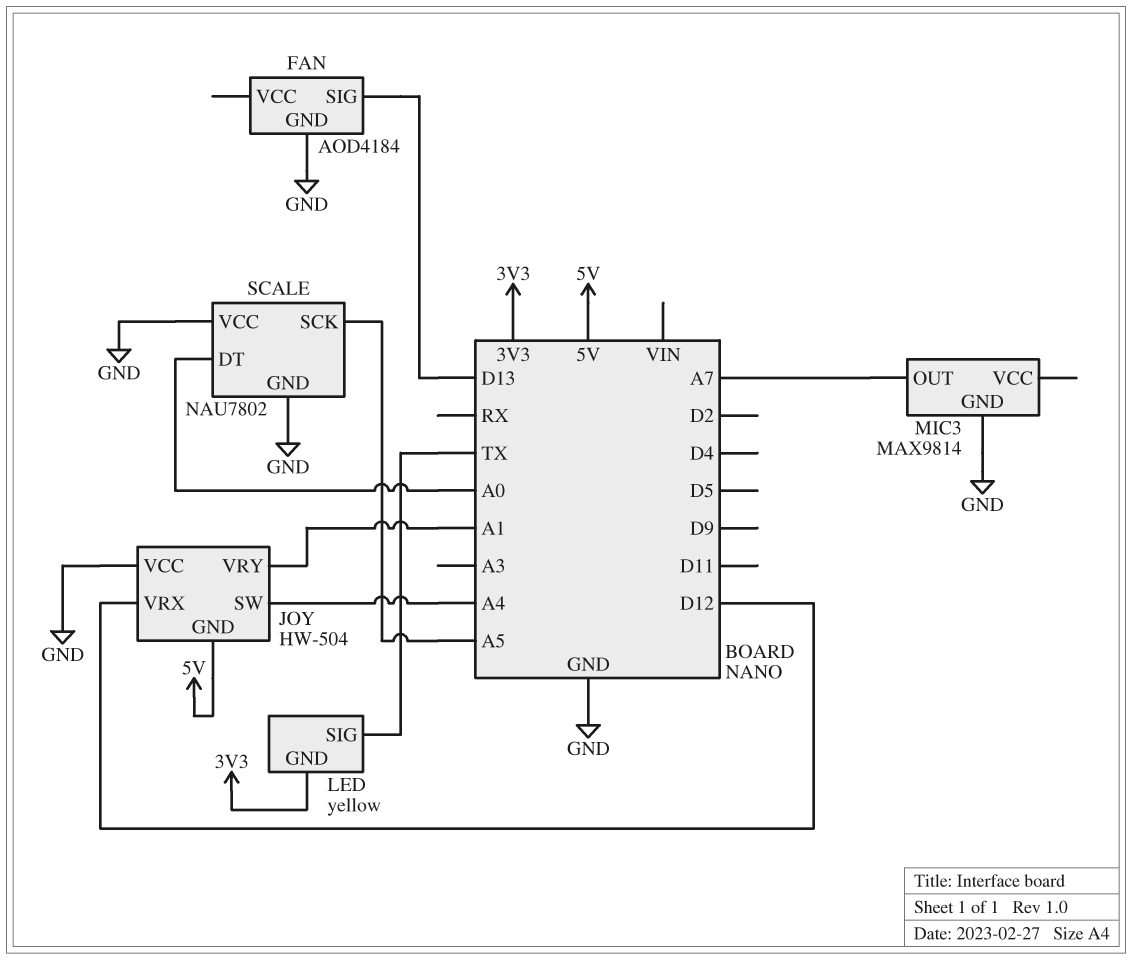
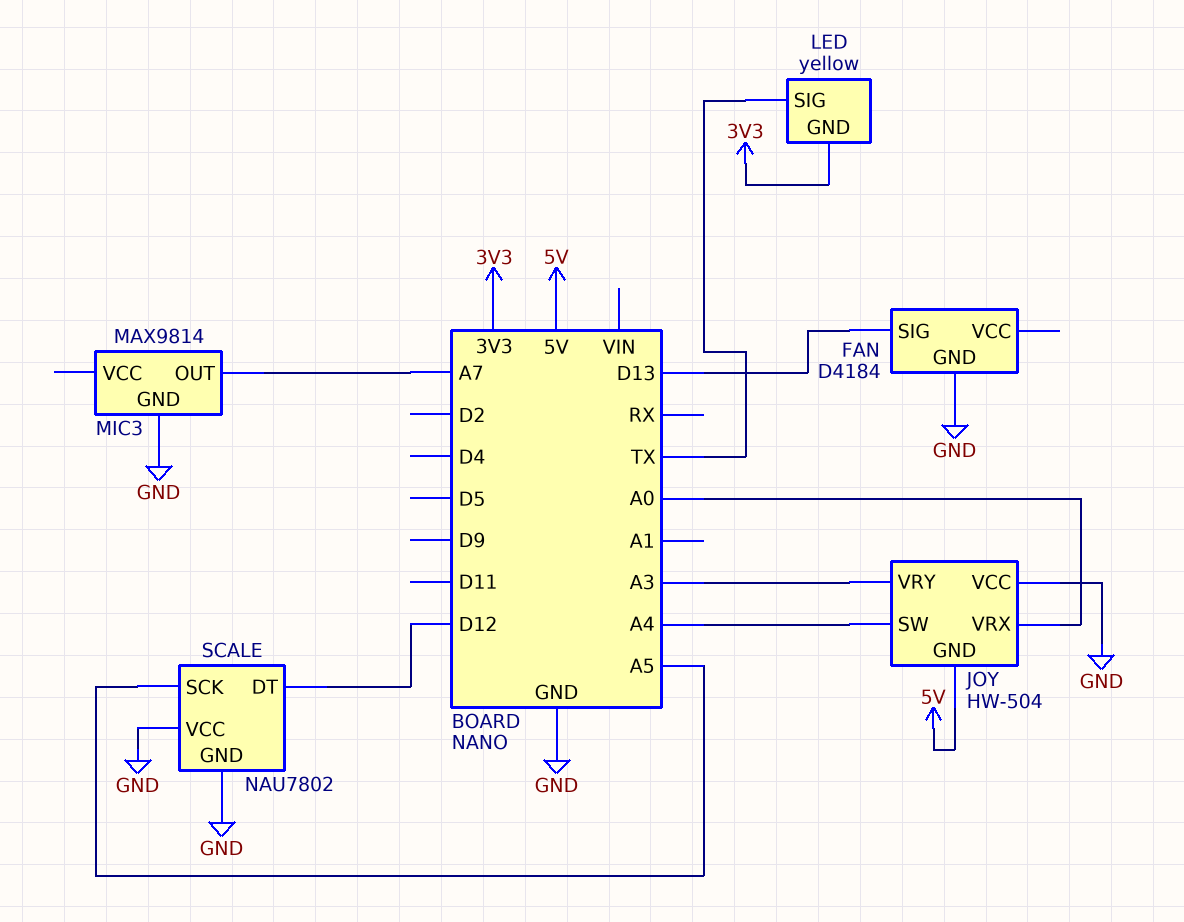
FAN: AOD4184 -> D4184
JOY pin VRX: D12 -> A0
JOY pin VRY: A1 -> A3
SCALE pin DT: A0 -> D12

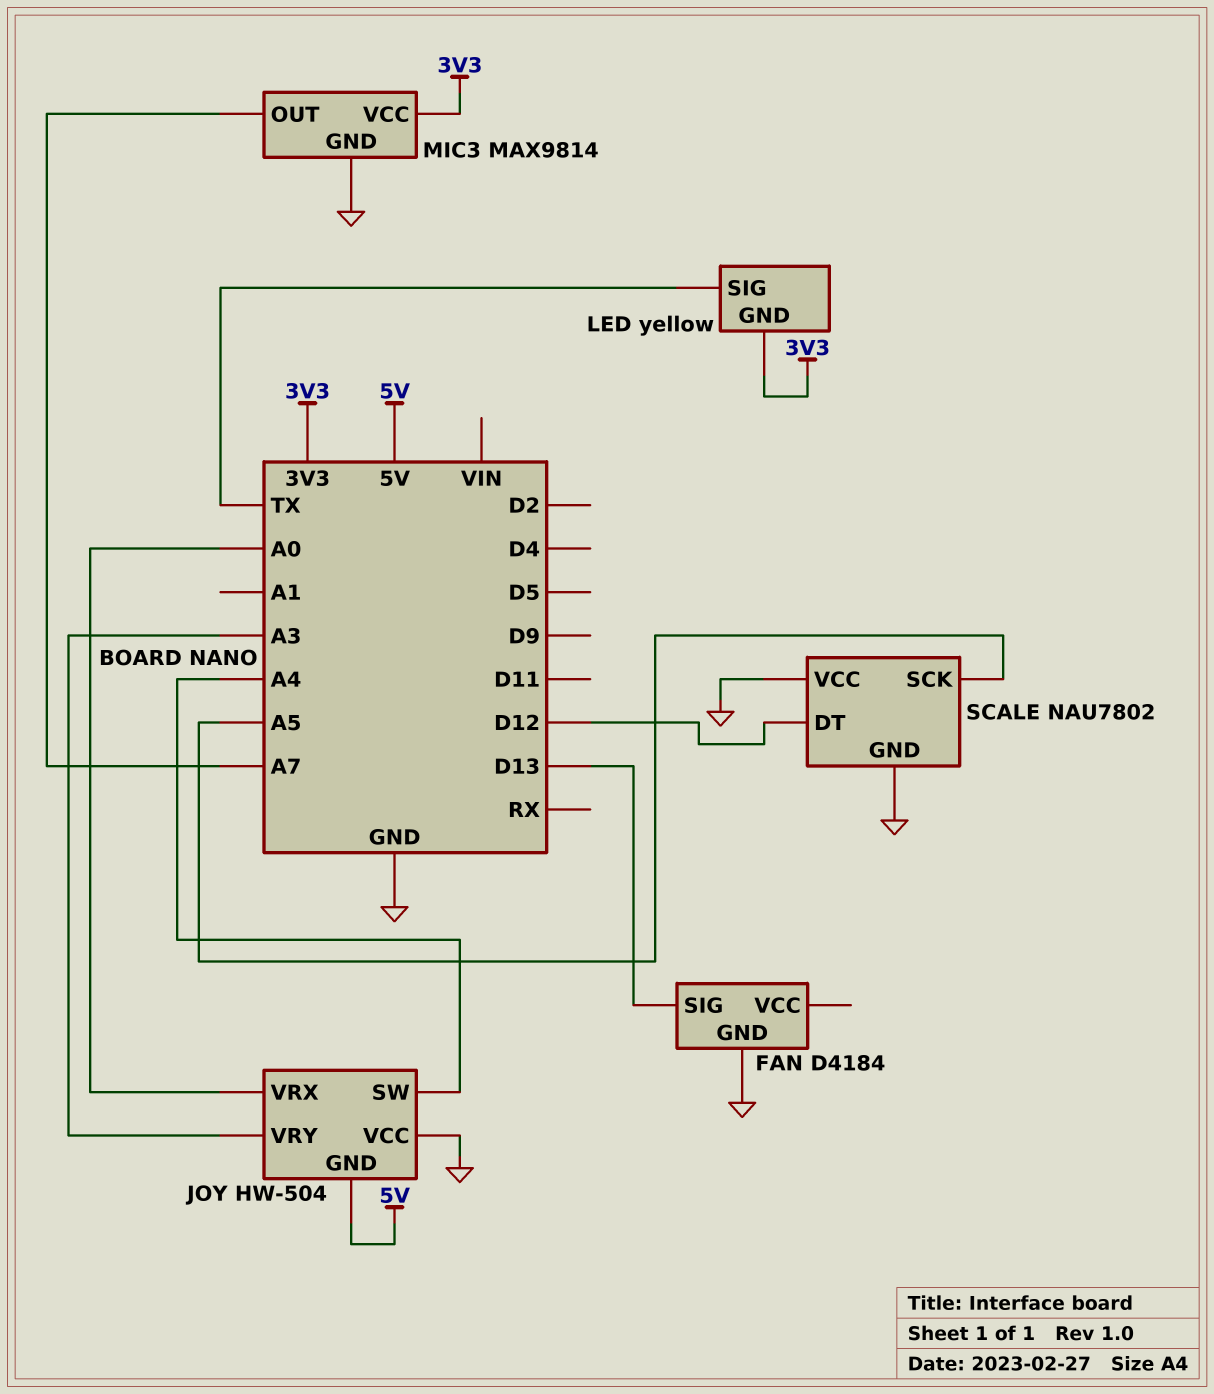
MIC3 pin VCC: none -> 3V3

